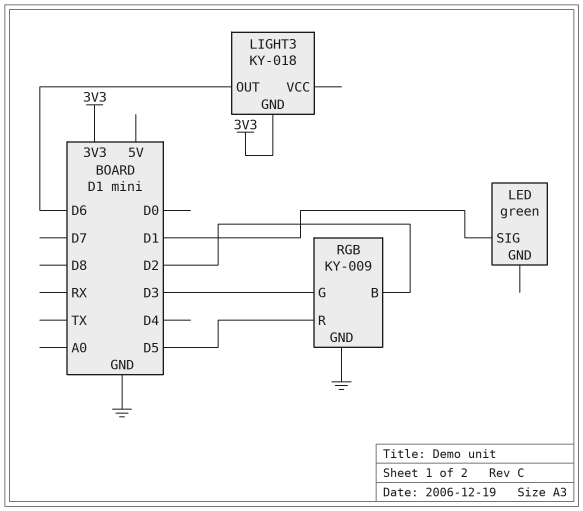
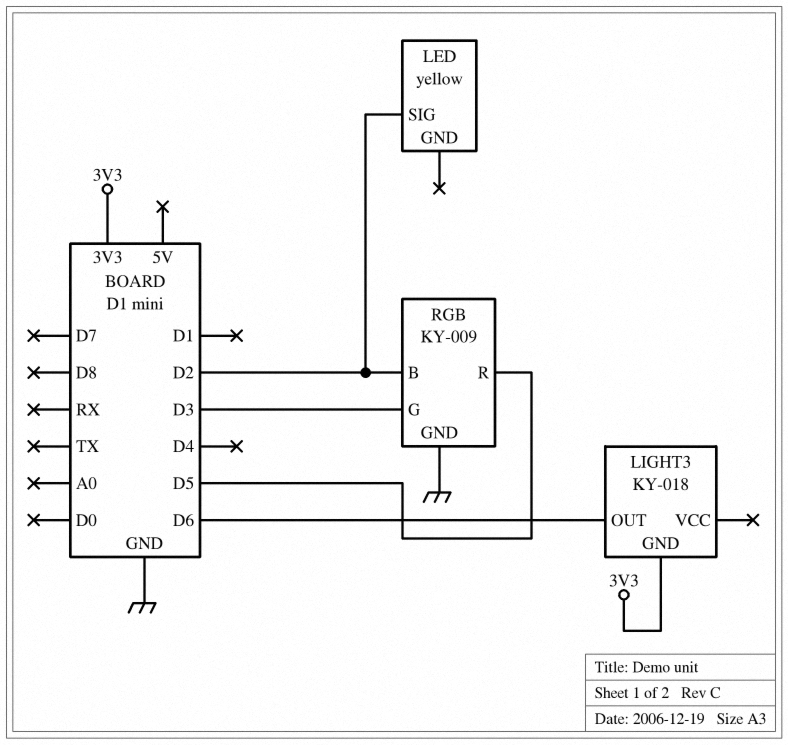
LED: green -> yellow
LED pin SIG: D1 -> D2

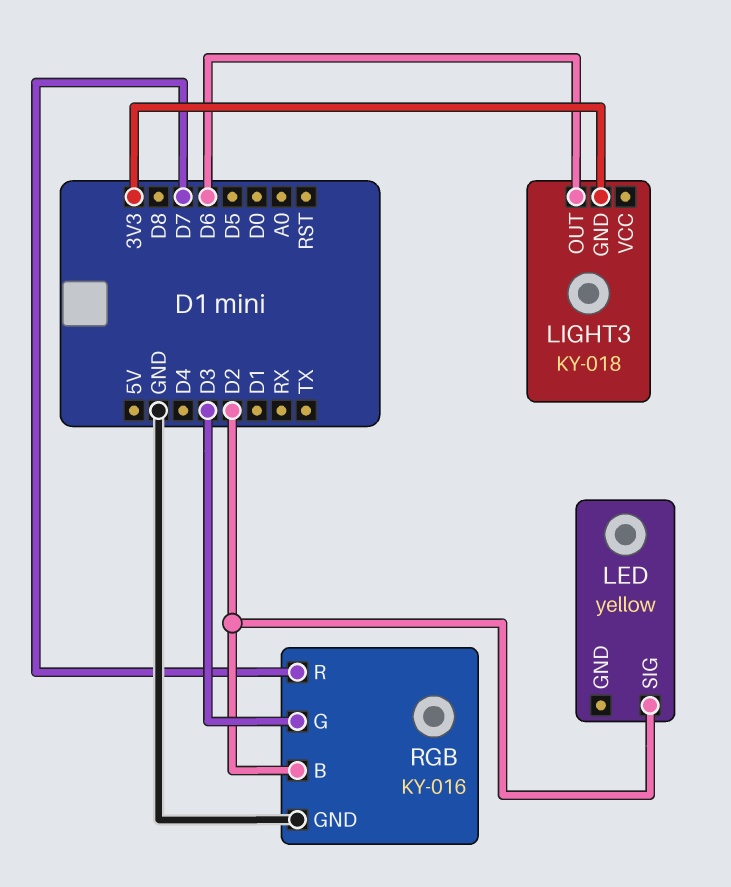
RGB: KY-009 -> KY-016
RGB pin R: D5 -> D7

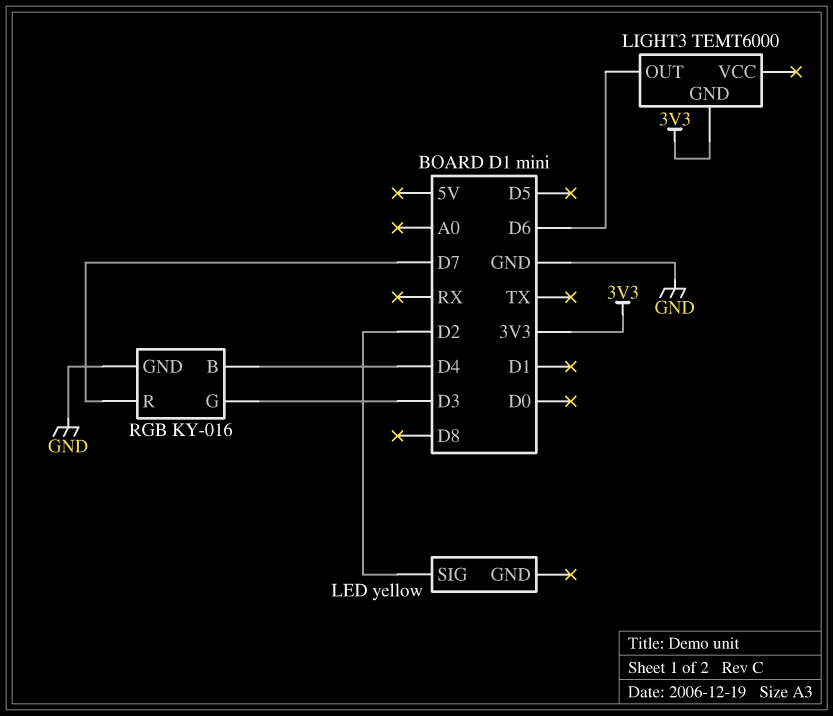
LIGHT3: KY-018 -> TEMT6000
RGB pin B: D2 -> D4

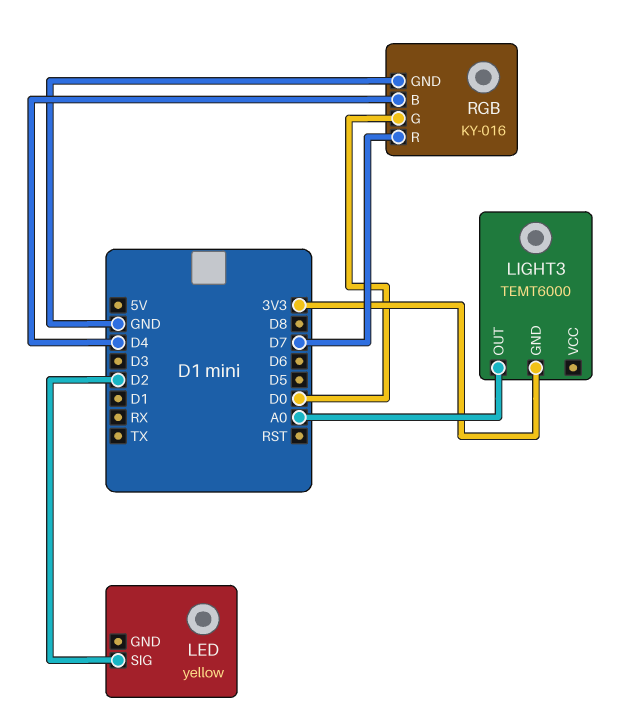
LIGHT3 pin OUT: D6 -> A0
RGB pin G: D3 -> D0

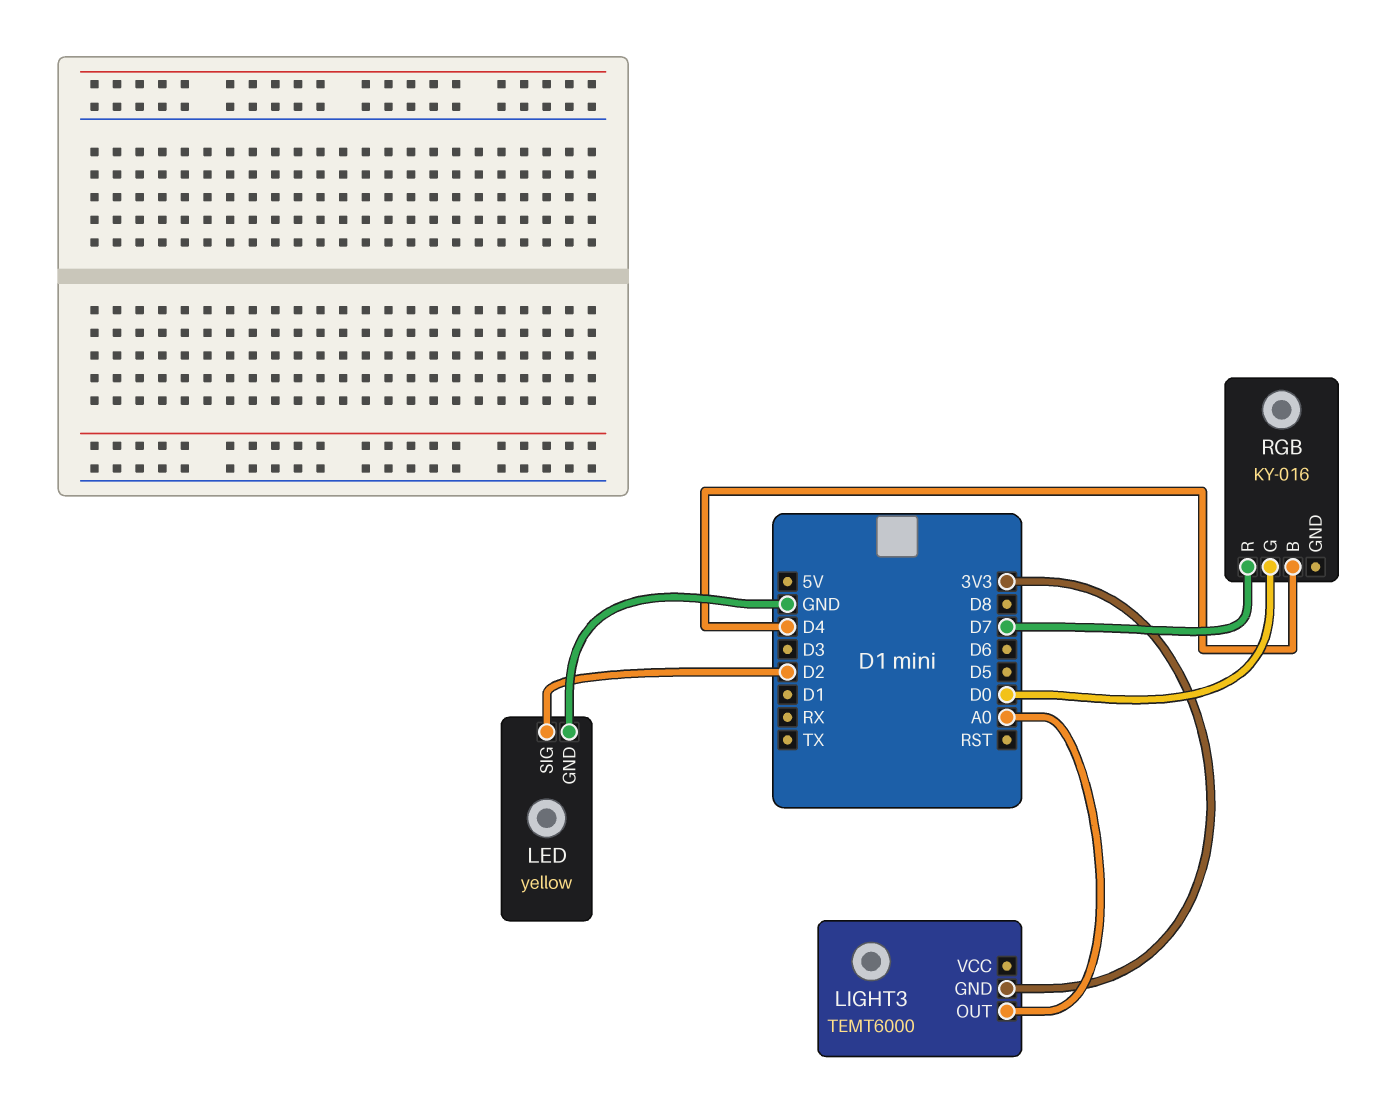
LED pin GND: none -> GND
RGB pin GND: GND -> none

